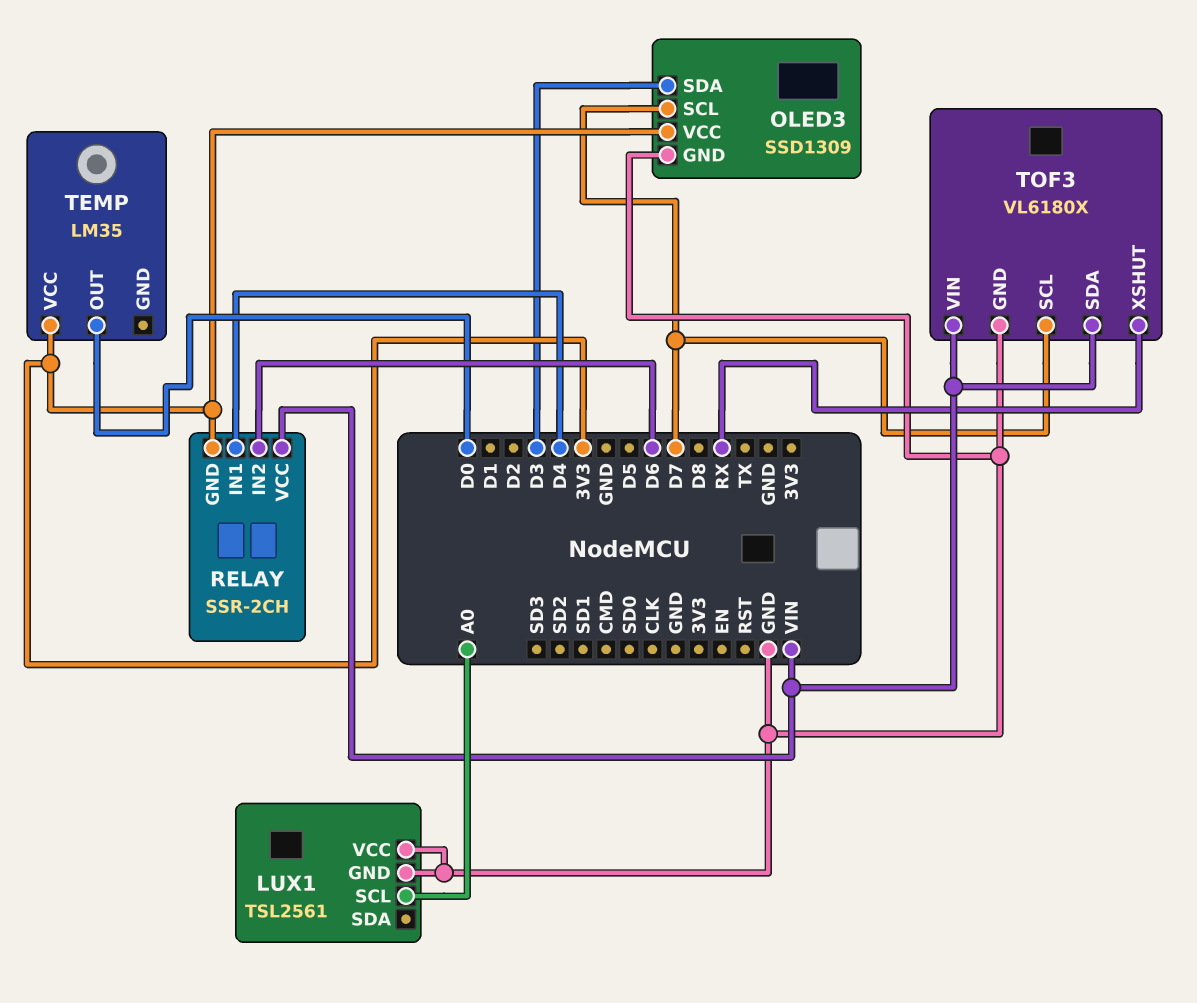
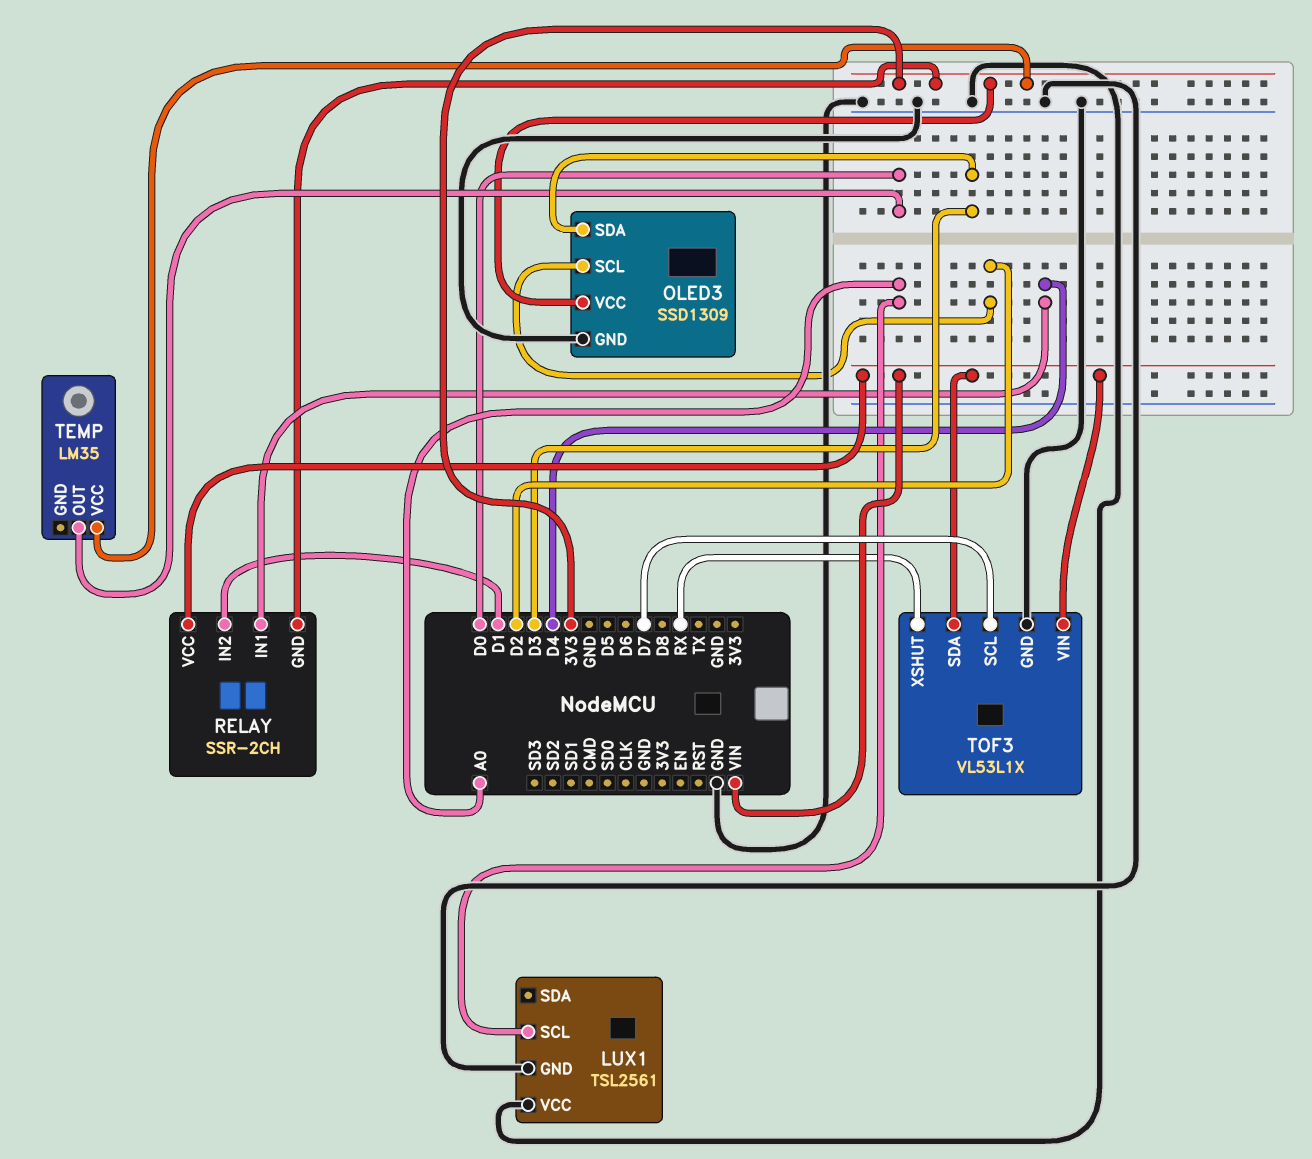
OLED3 pin SCL: D7 -> D2
RELAY pin IN2: D6 -> D1
TOF3: VL6180X -> VL53L1X

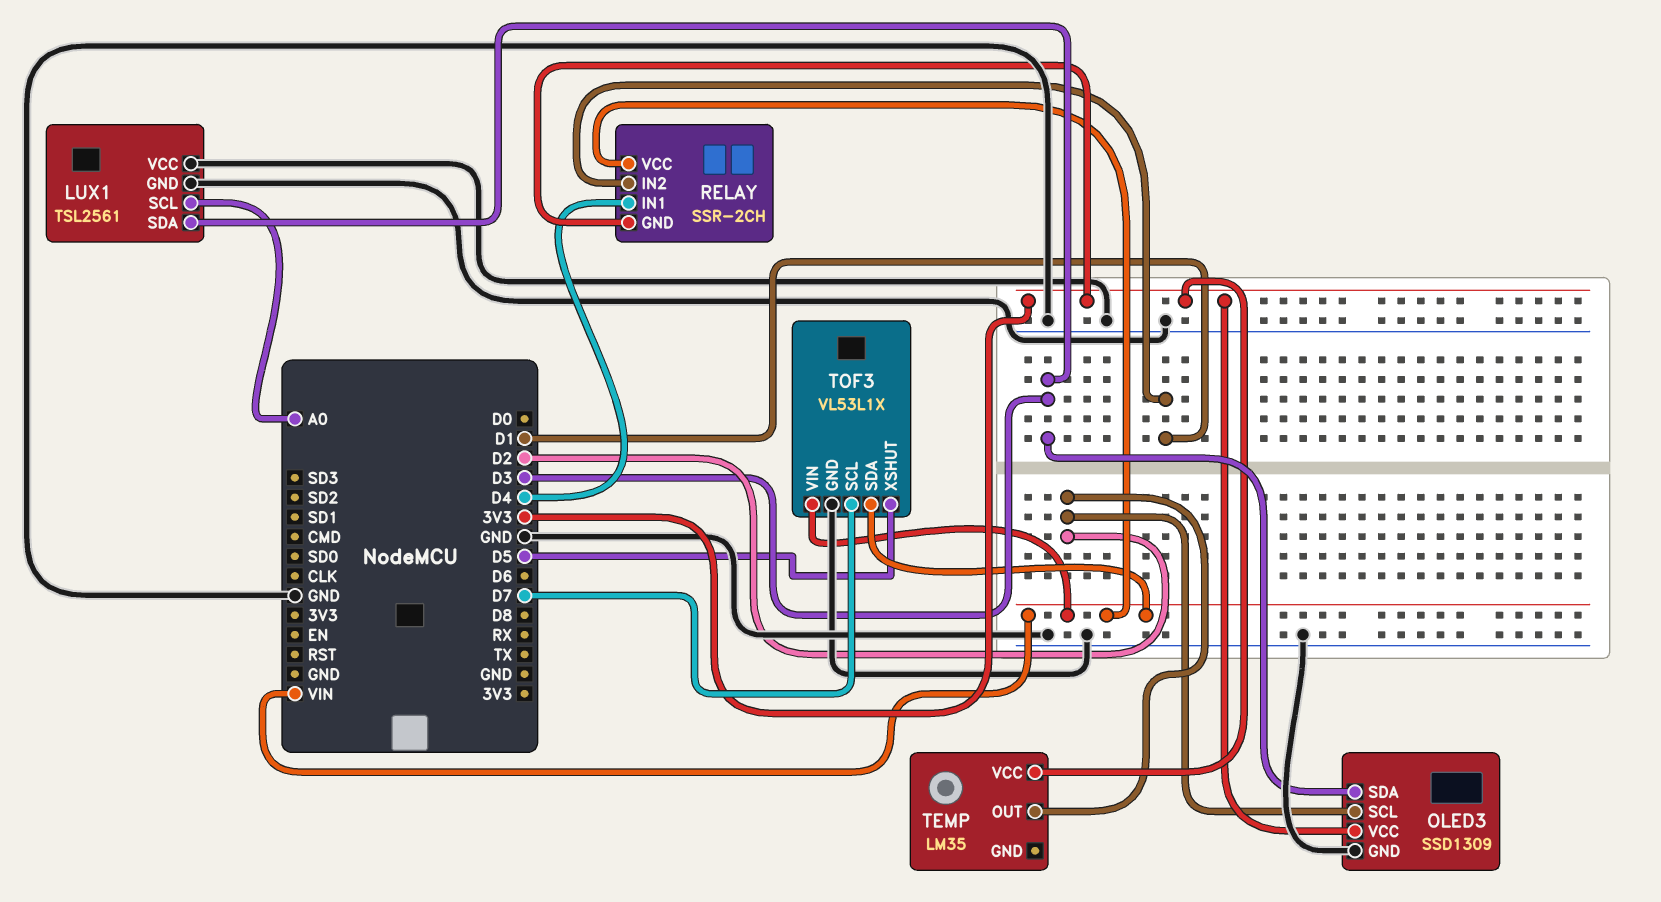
LUX1 pin SDA: none -> D3
TEMP pin OUT: D0 -> D2
TOF3 pin XSHUT: RX -> D5

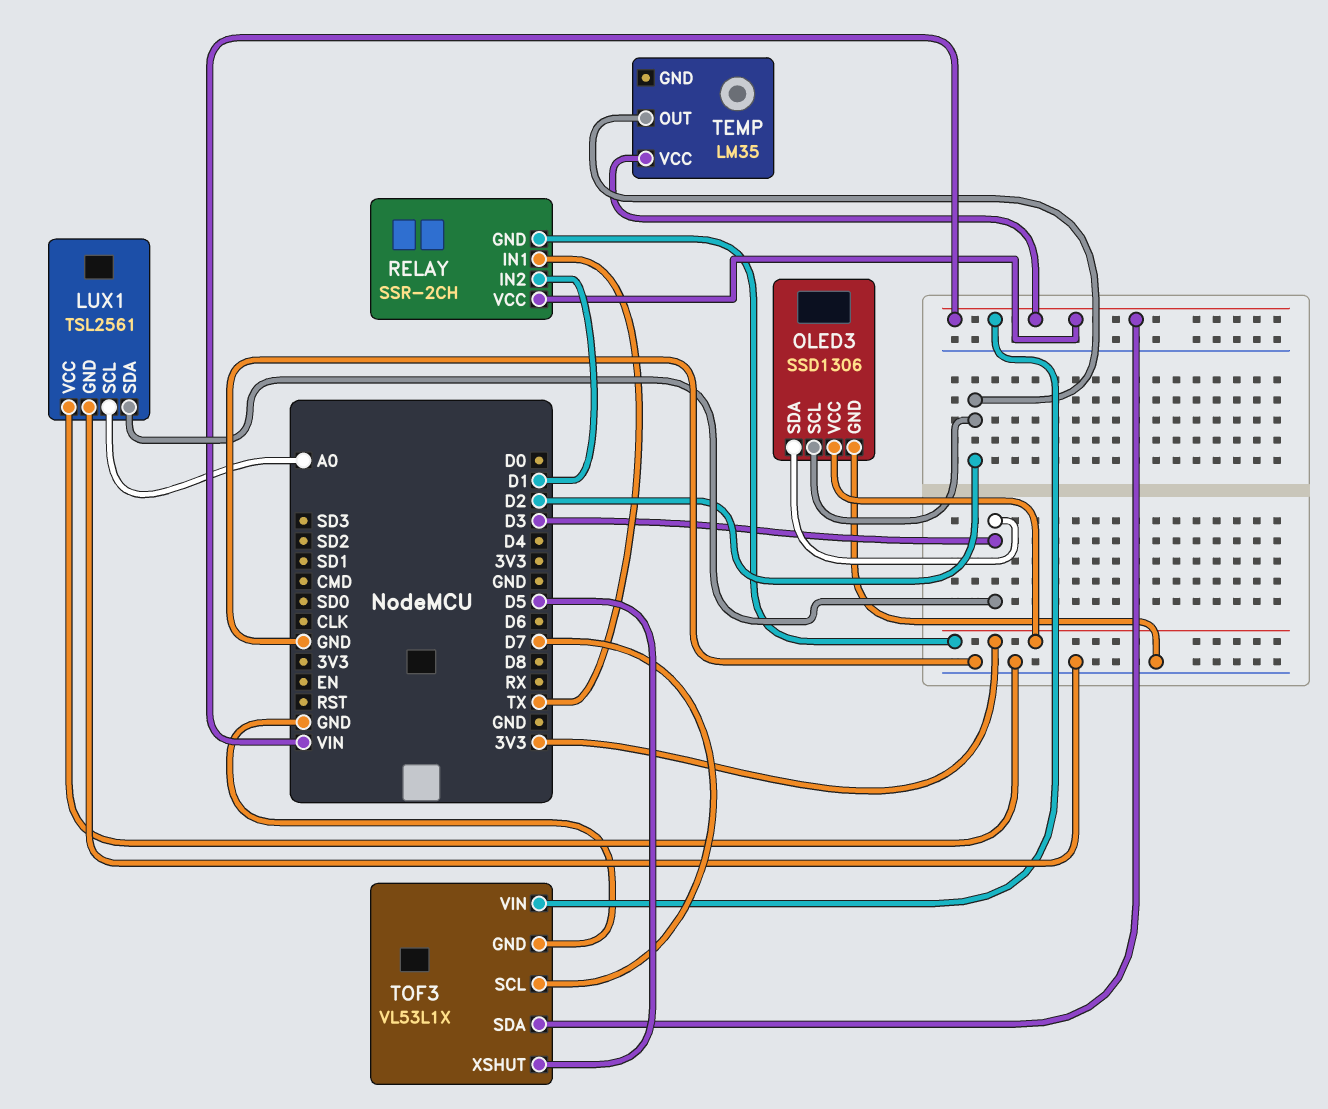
OLED3: SSD1309 -> SSD1306
RELAY pin IN1: D4 -> TX
TEMP pin VCC: 3V3 -> VIN

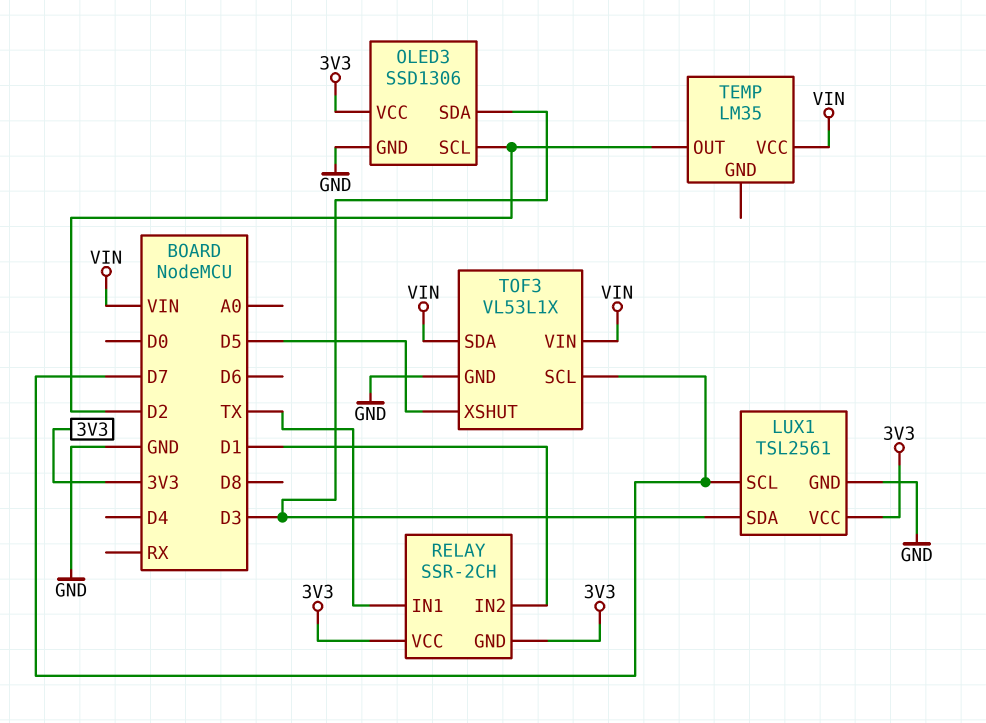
LUX1 pin SCL: A0 -> D7
LUX1 pin VCC: GND -> 3V3
RELAY pin VCC: VIN -> 3V3

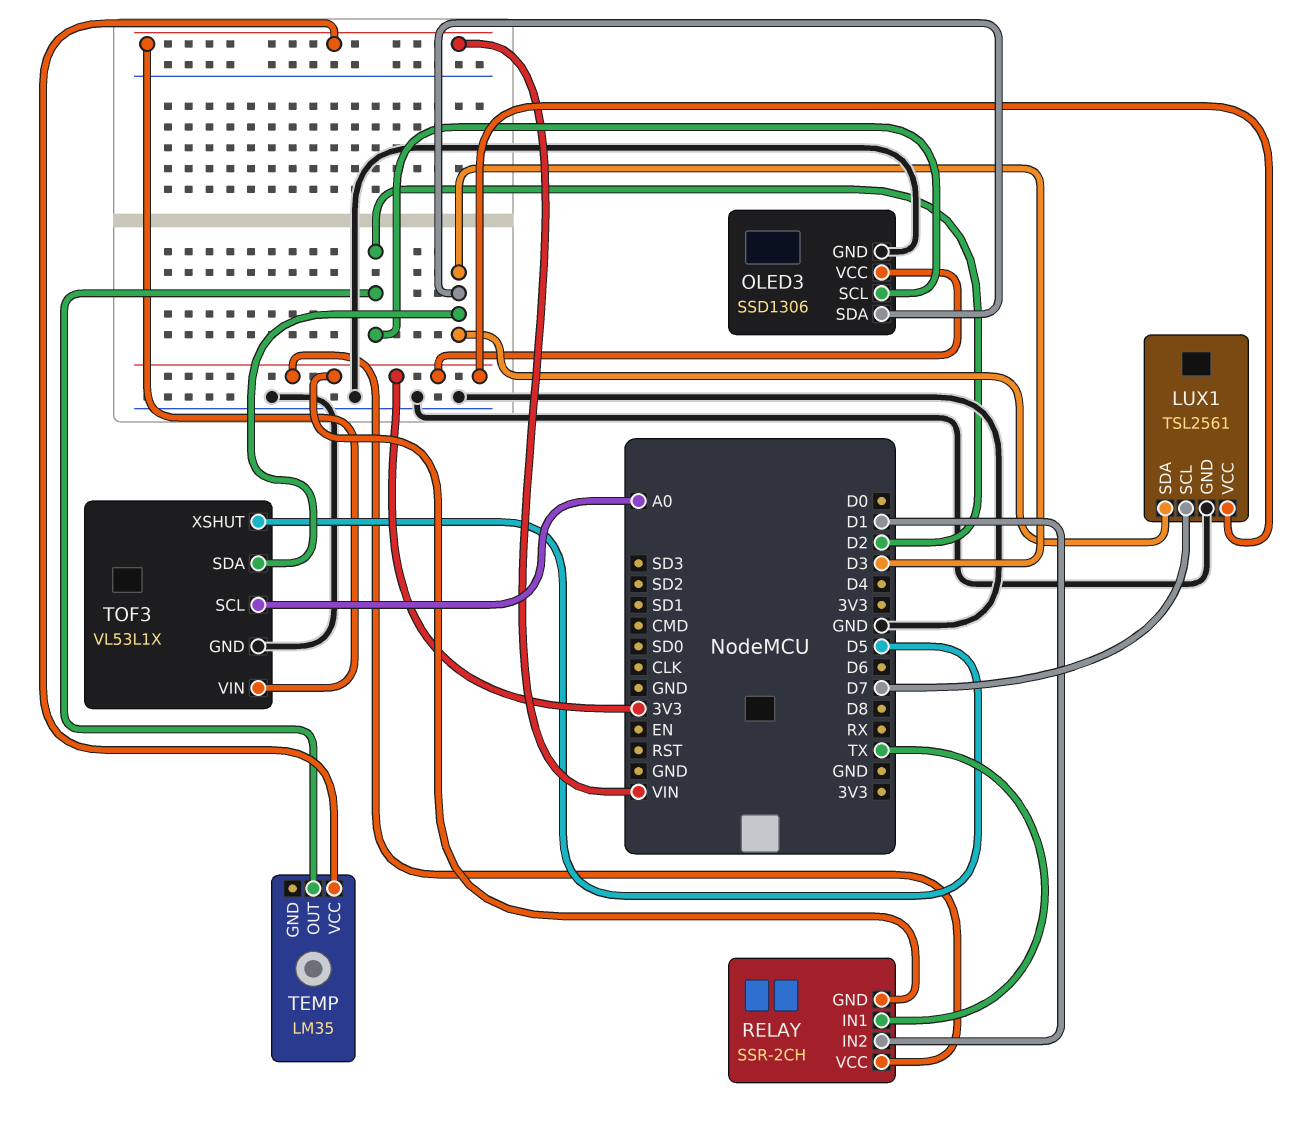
TOF3 pin SCL: D7 -> A0
TOF3 pin SDA: VIN -> D3

